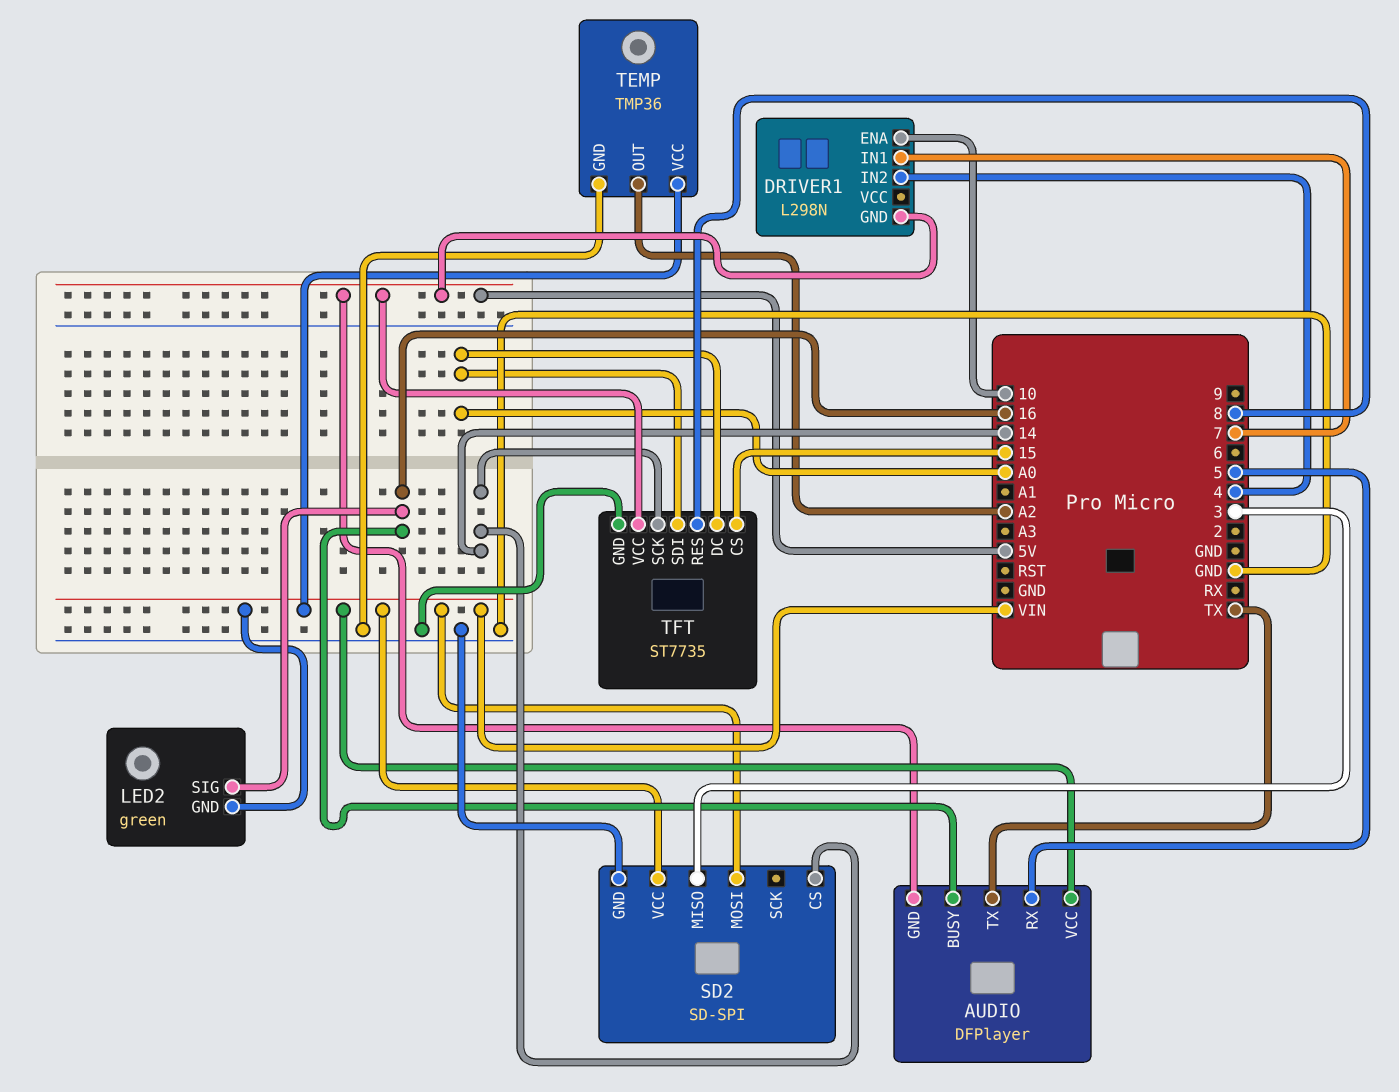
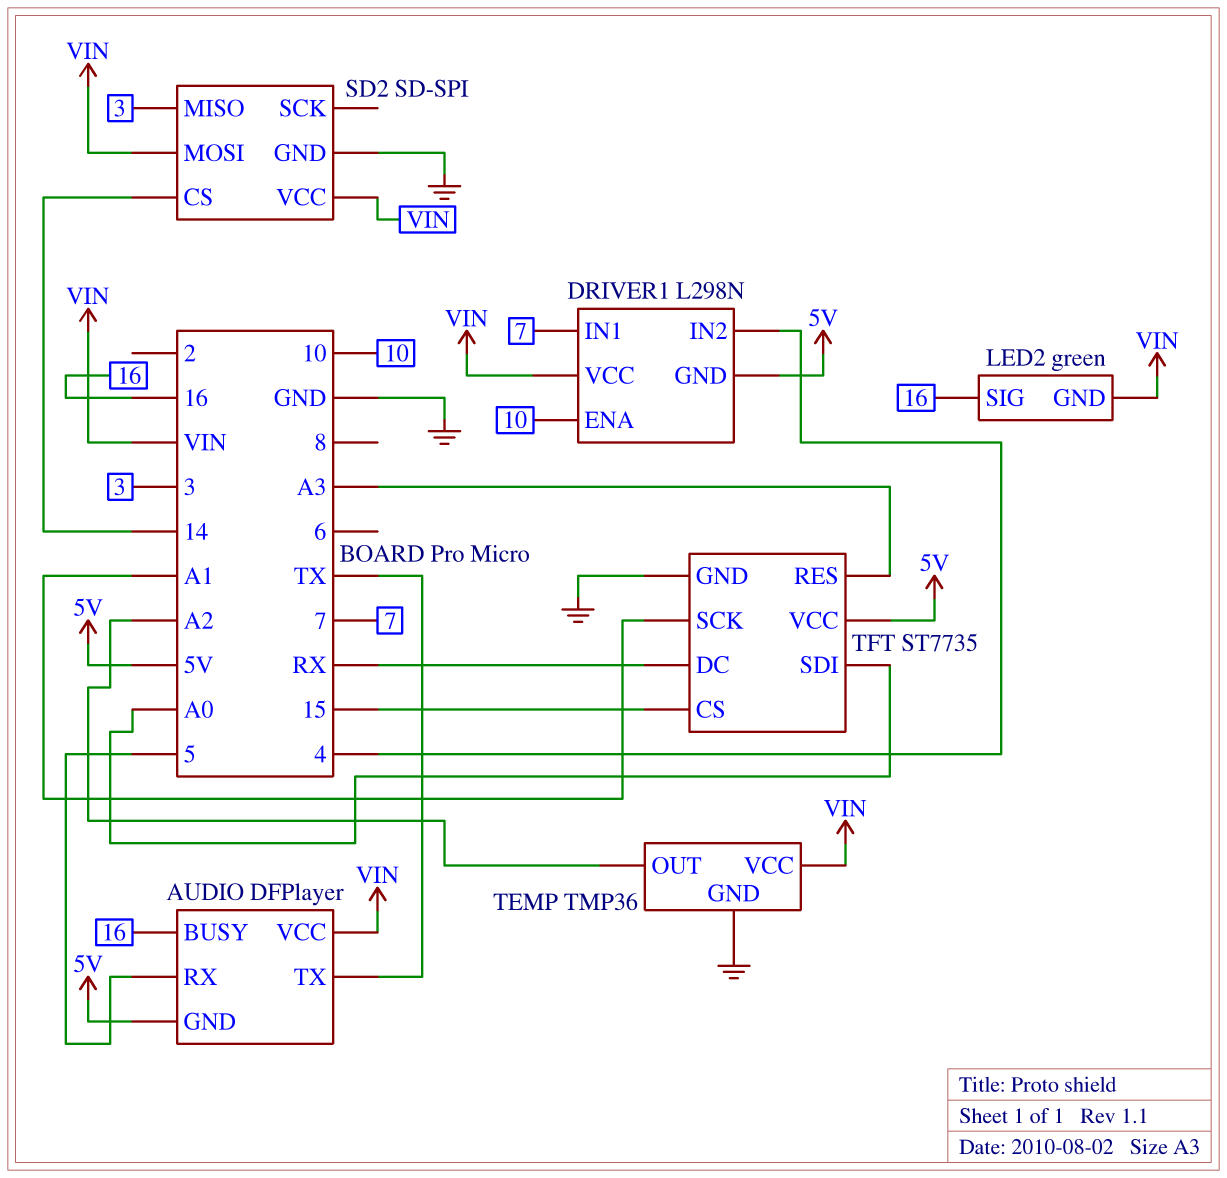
DRIVER1 pin VCC: none -> VIN
TFT pin DC: A0 -> RX
TFT pin RES: 8 -> A3
TFT pin SCK: 14 -> A1

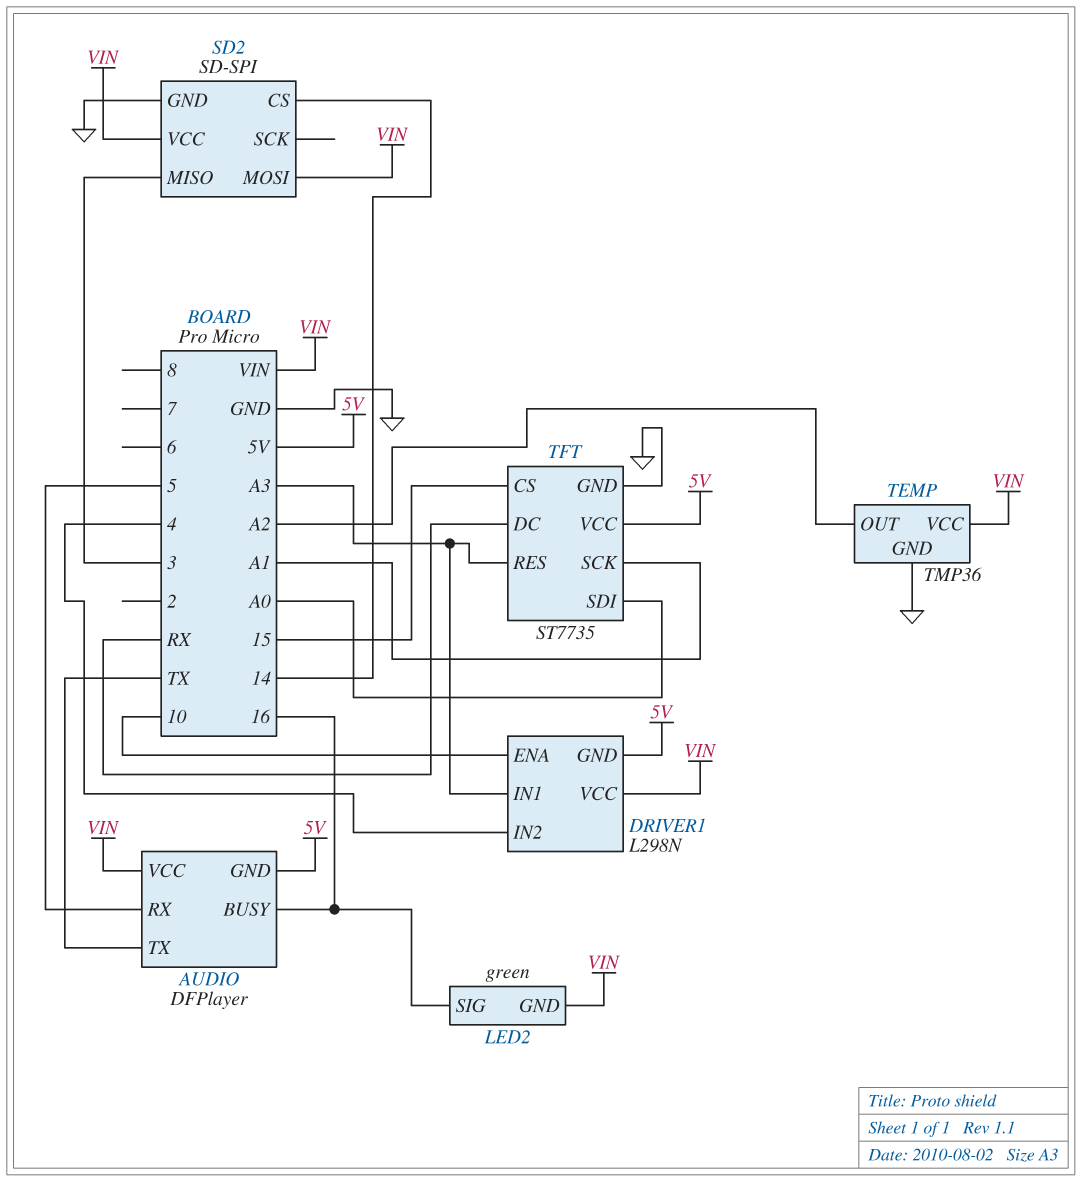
DRIVER1 pin IN1: 7 -> A3

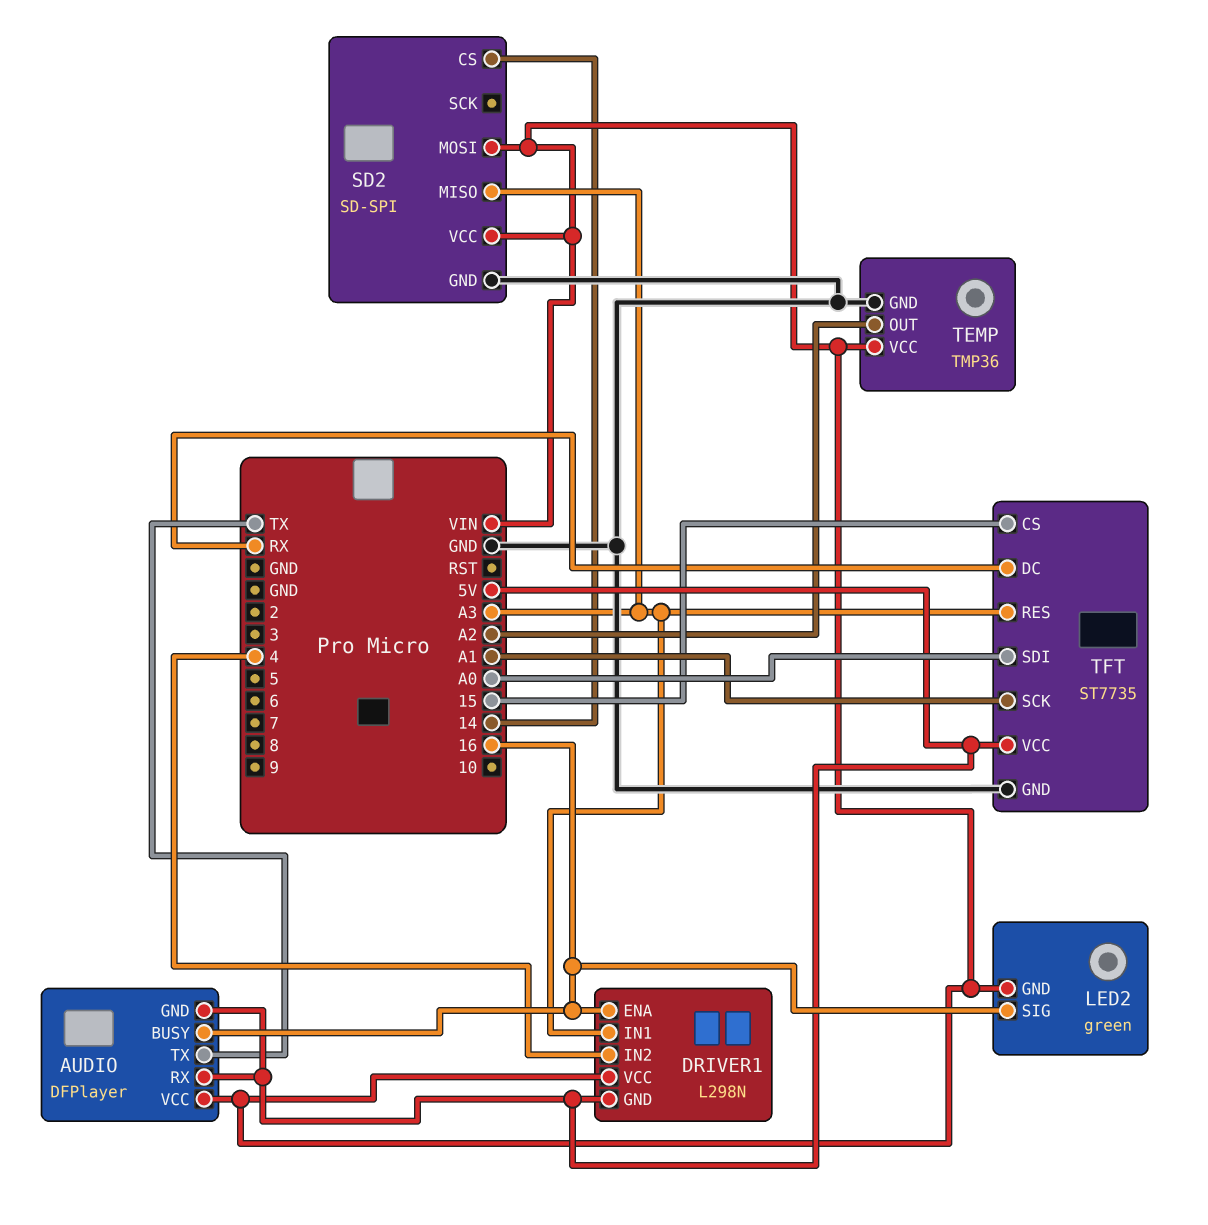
AUDIO pin RX: 5 -> 5V
DRIVER1 pin ENA: 10 -> 16
SD2 pin MISO: 3 -> A3

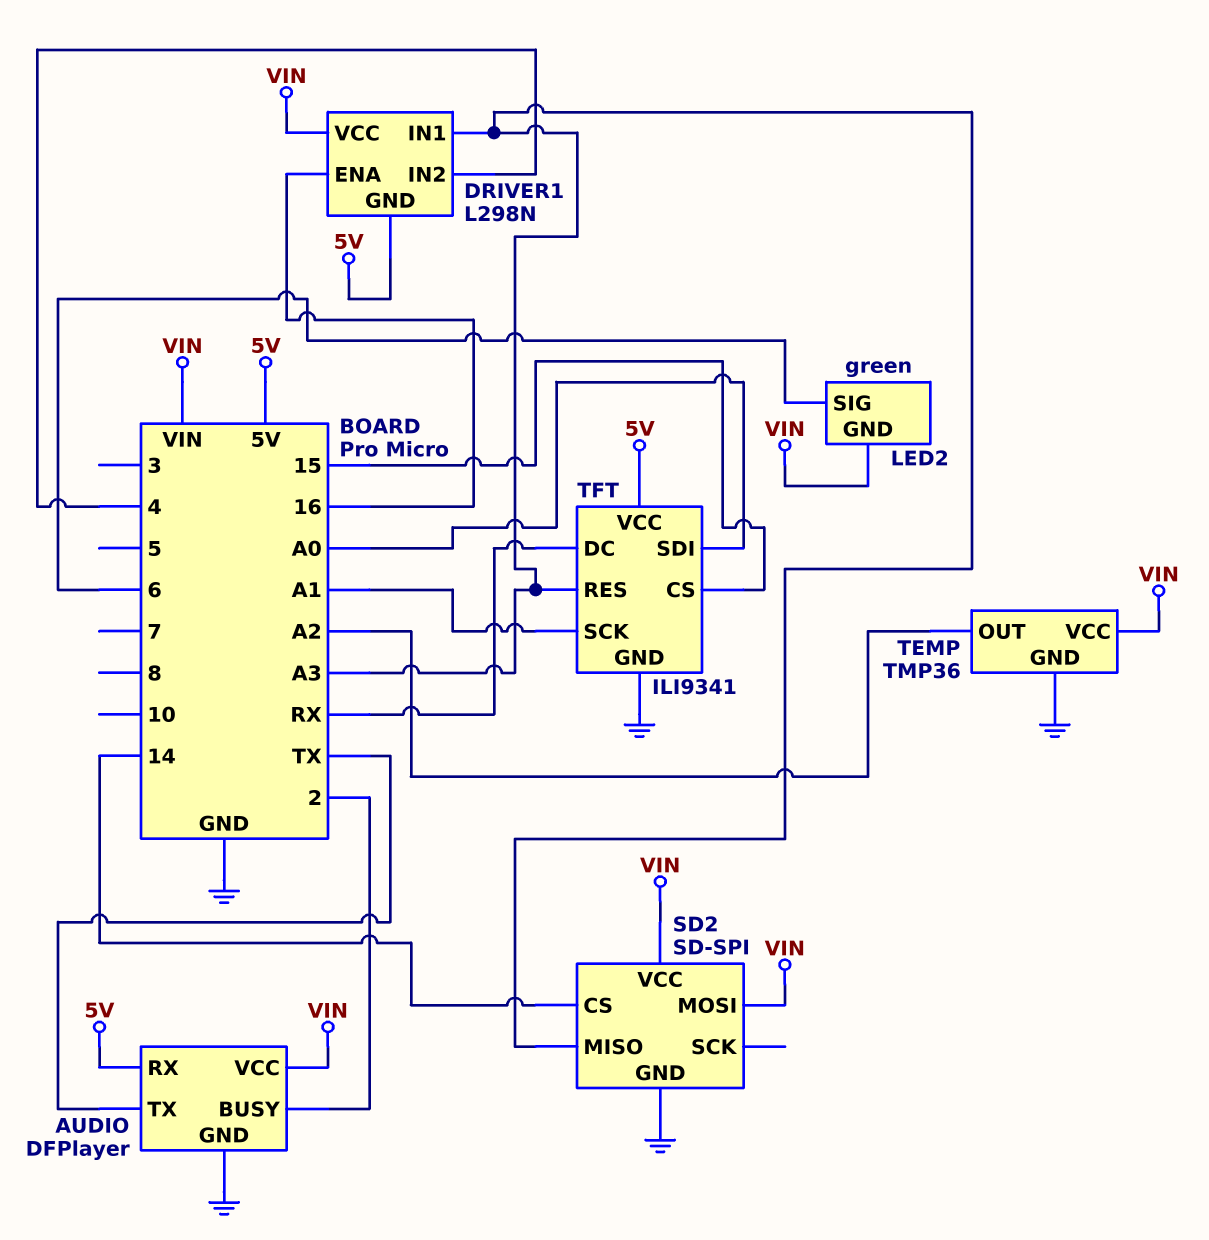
AUDIO pin BUSY: 16 -> 2
AUDIO pin GND: 5V -> GND
LED2 pin SIG: 16 -> 6
TFT: ST7735 -> ILI9341

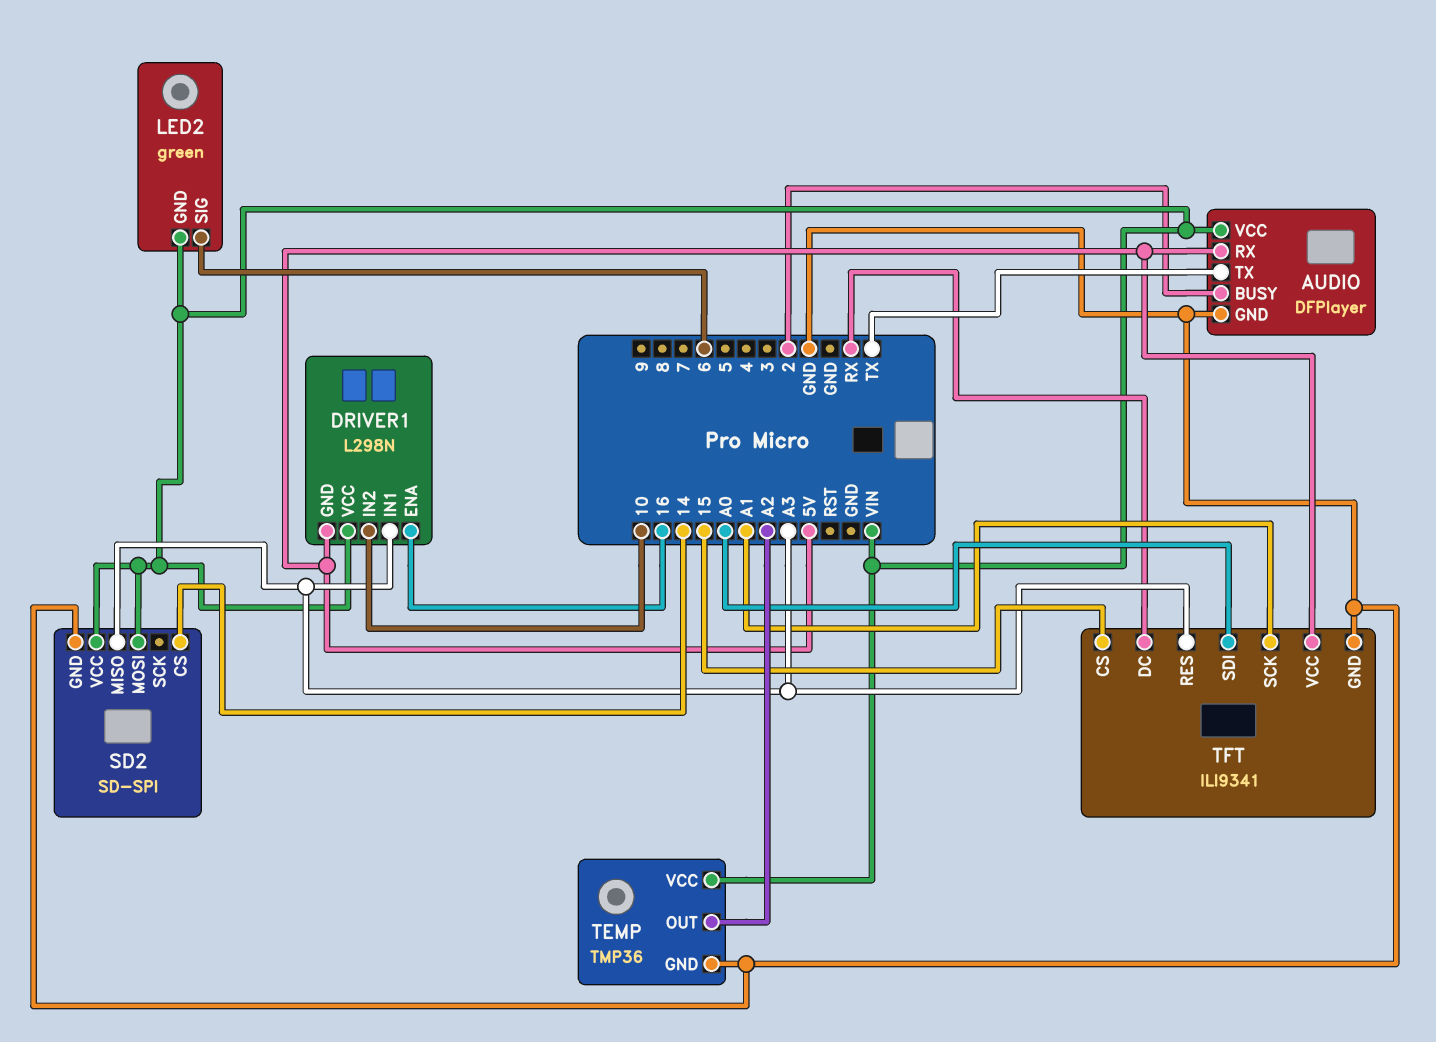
DRIVER1 pin IN2: 4 -> 10

